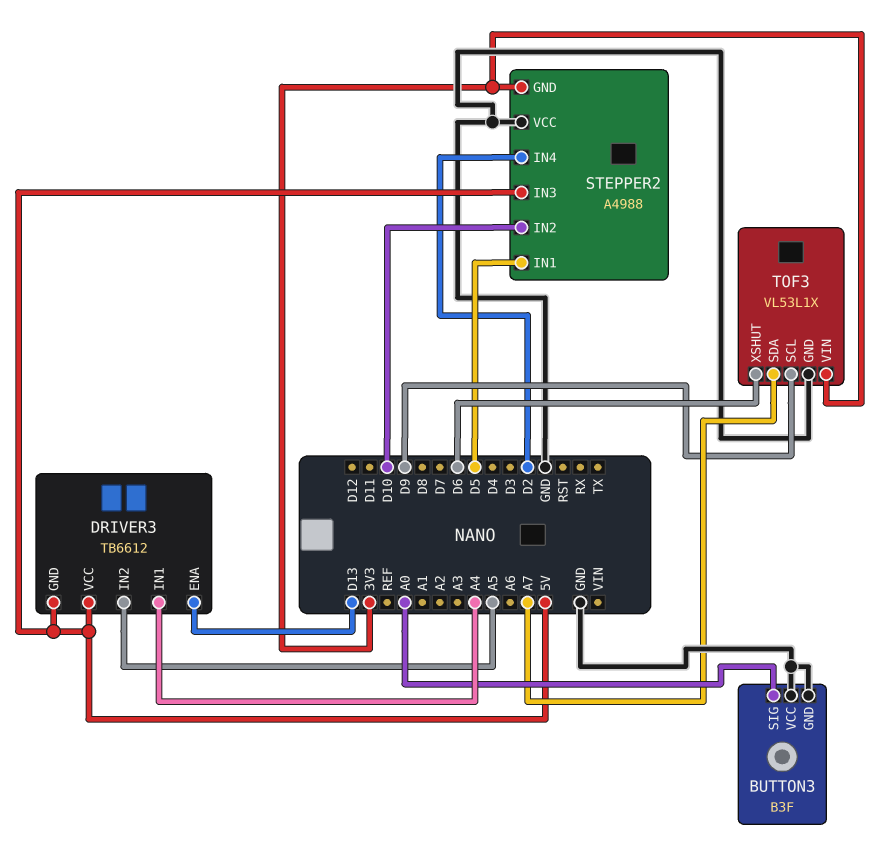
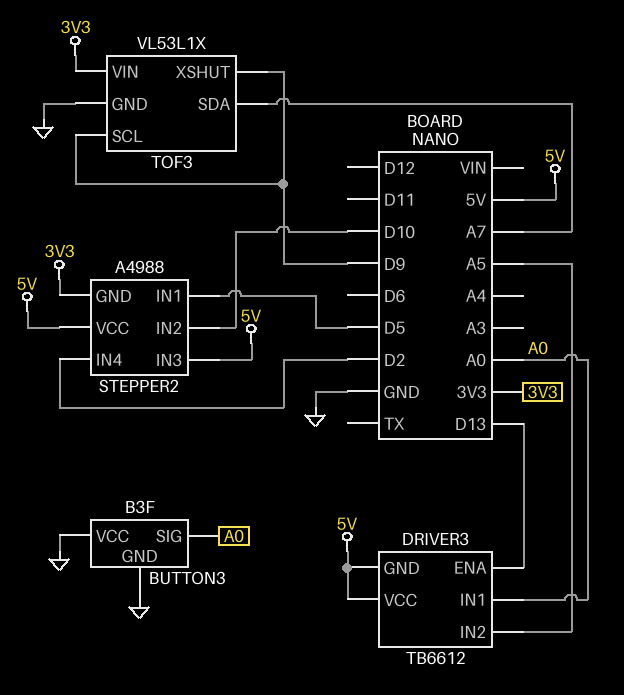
DRIVER3 pin IN1: A4 -> A0
STEPPER2 pin VCC: GND -> 5V
TOF3 pin XSHUT: D6 -> D9

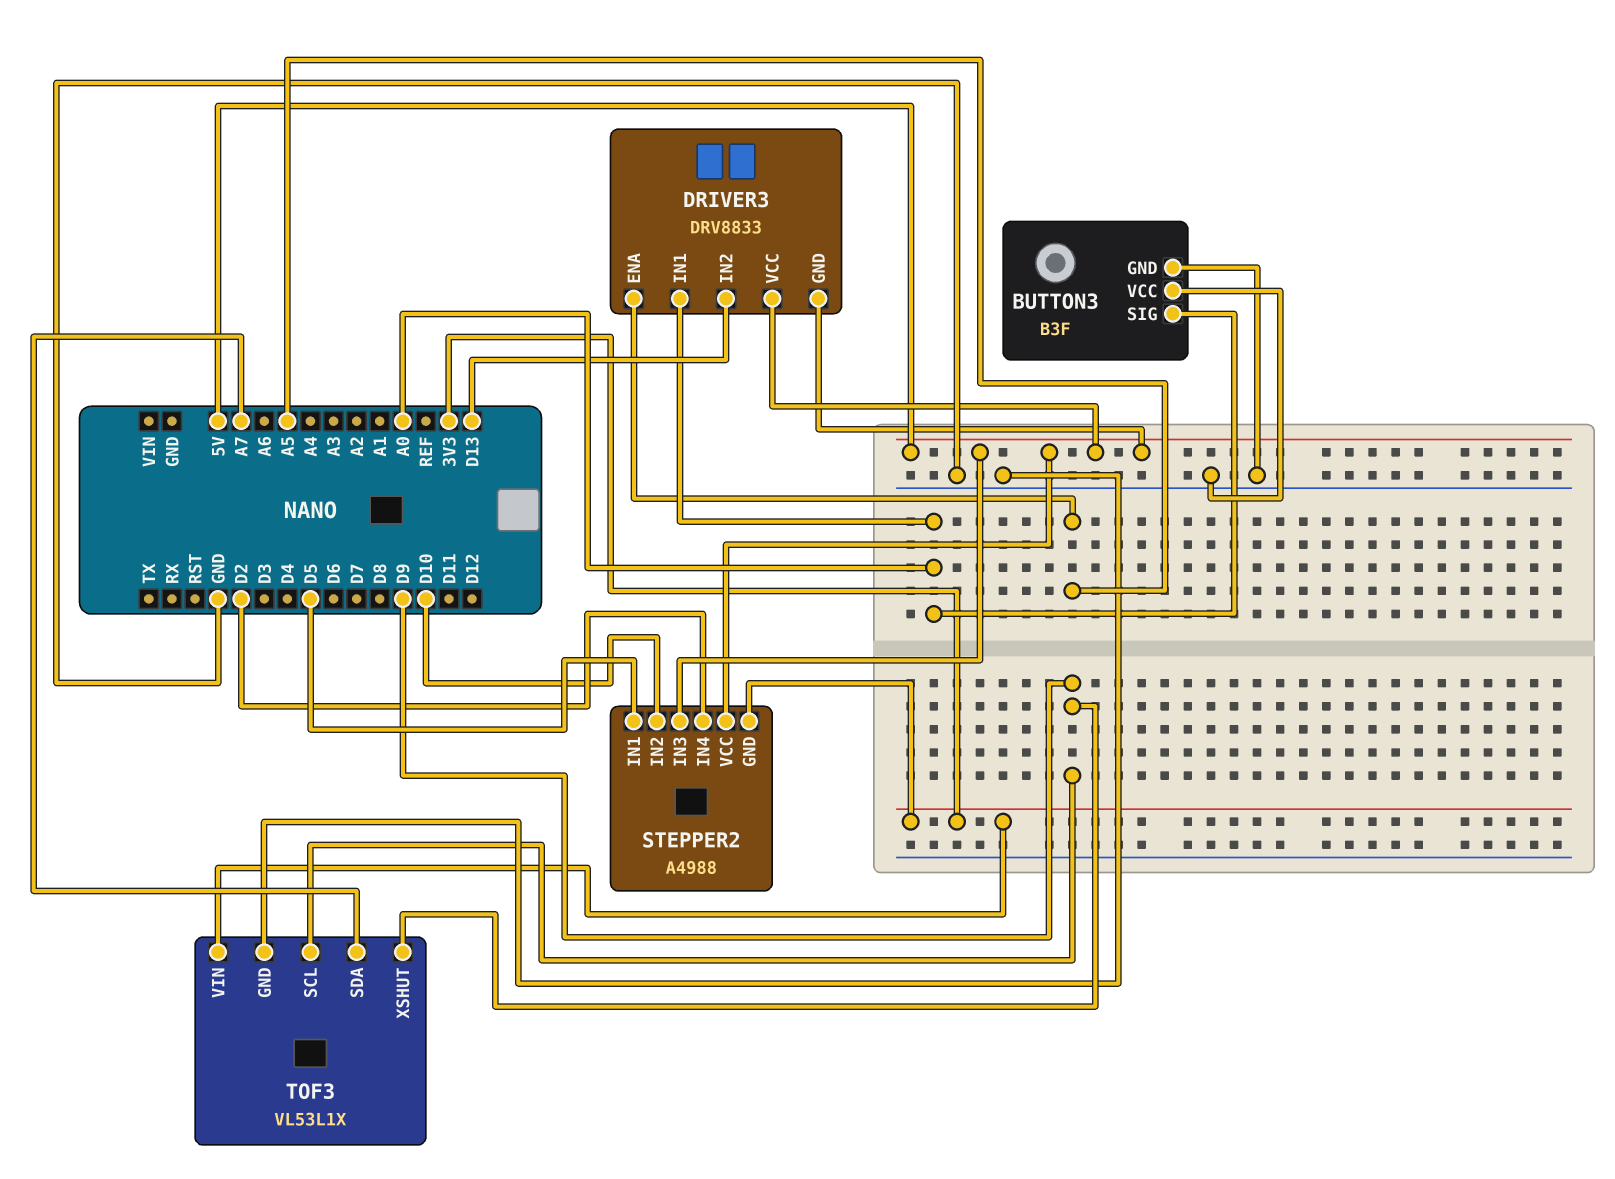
DRIVER3: TB6612 -> DRV8833
DRIVER3 pin ENA: D13 -> A5
DRIVER3 pin IN2: A5 -> D13

